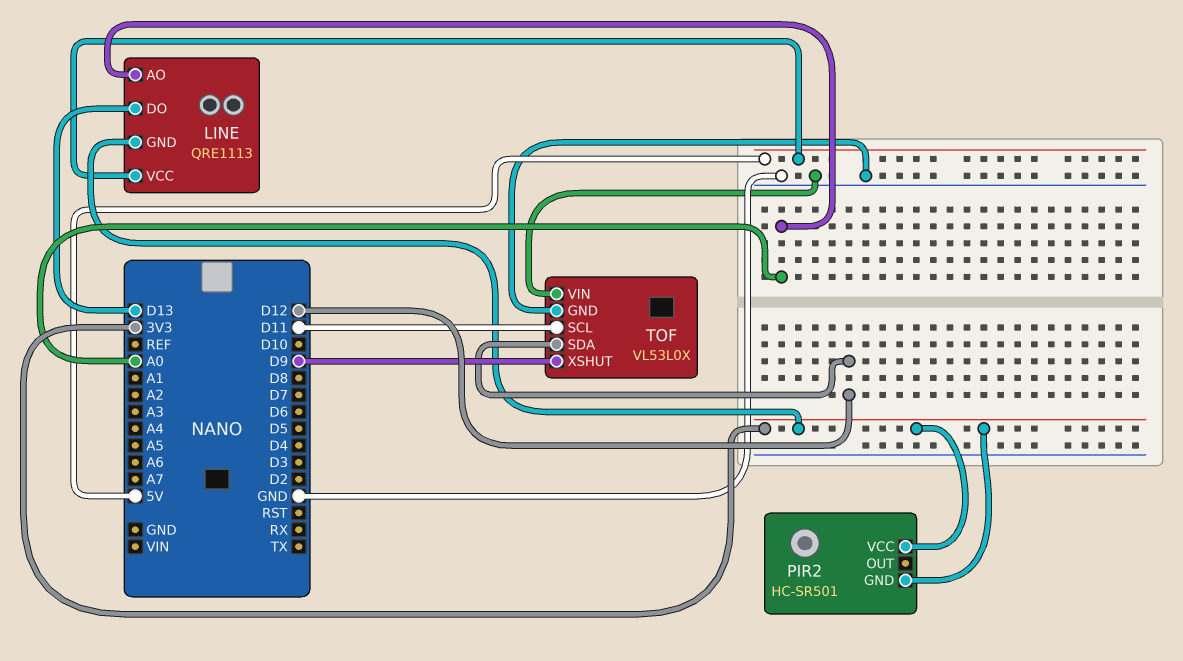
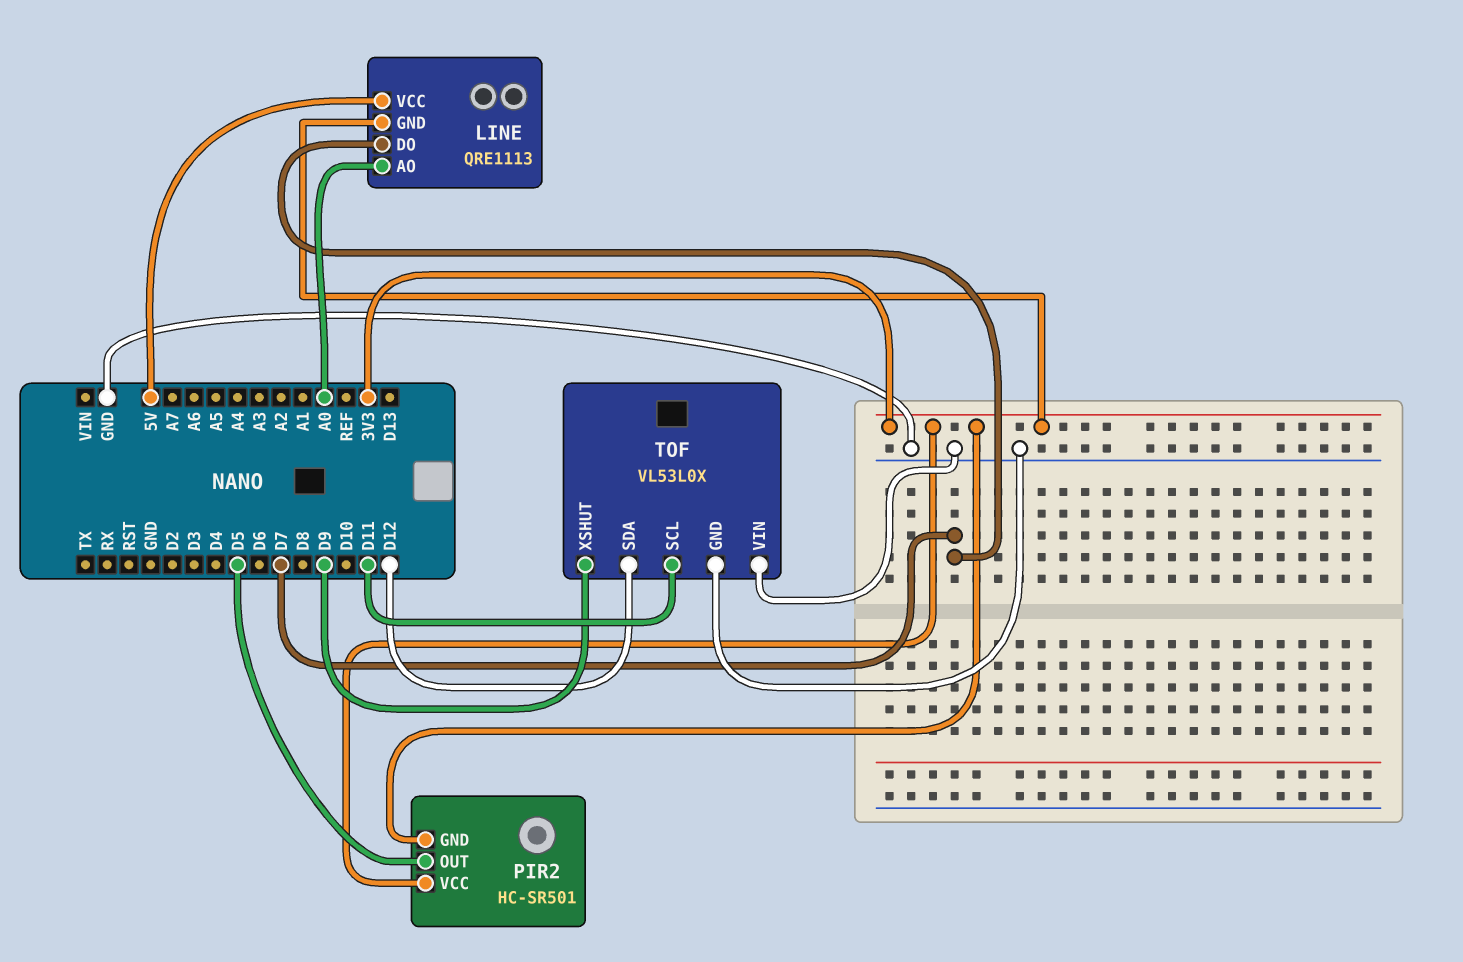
LINE pin DO: D13 -> D7
PIR2 pin OUT: none -> D5

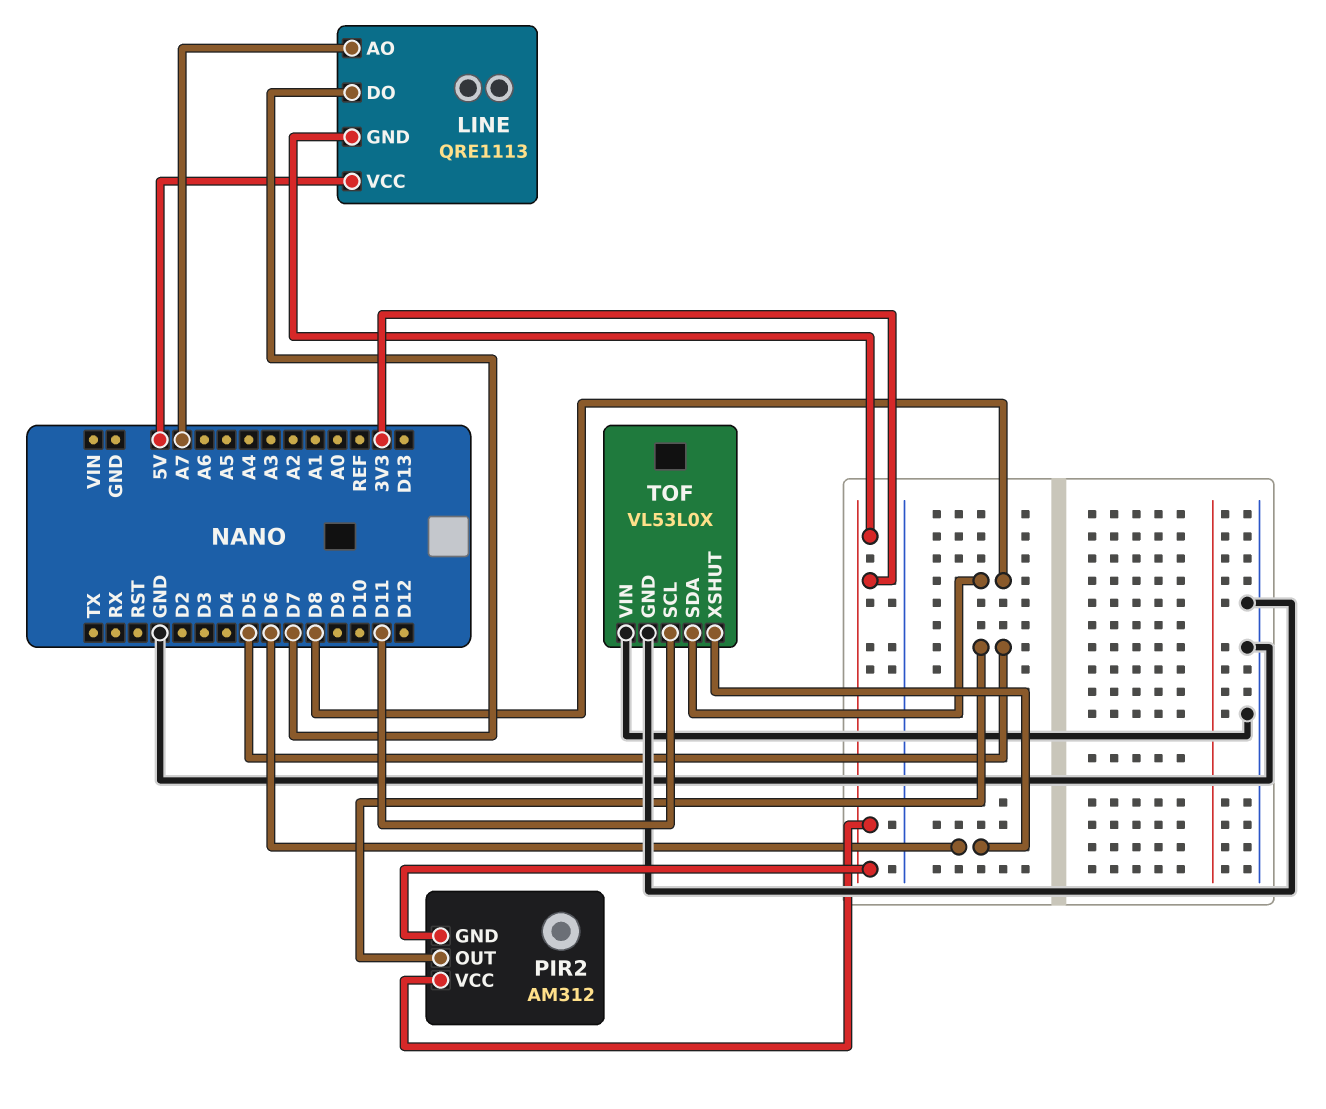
LINE pin AO: A0 -> A7
PIR2: HC-SR501 -> AM312
TOF pin SDA: D12 -> D8
TOF pin XSHUT: D9 -> D6

